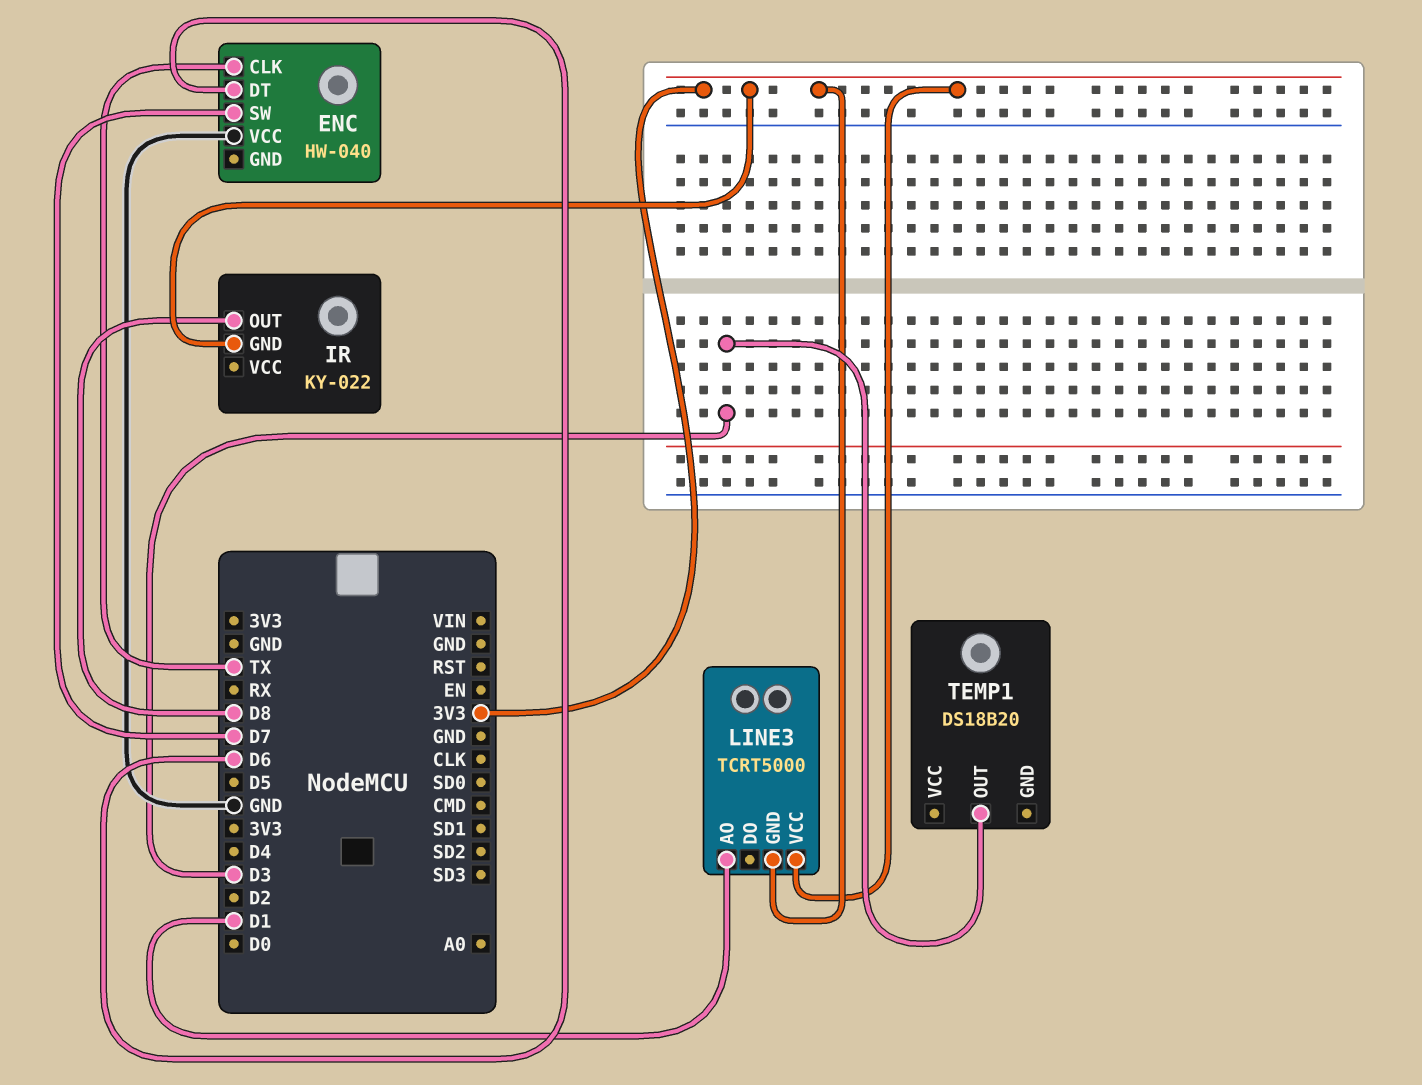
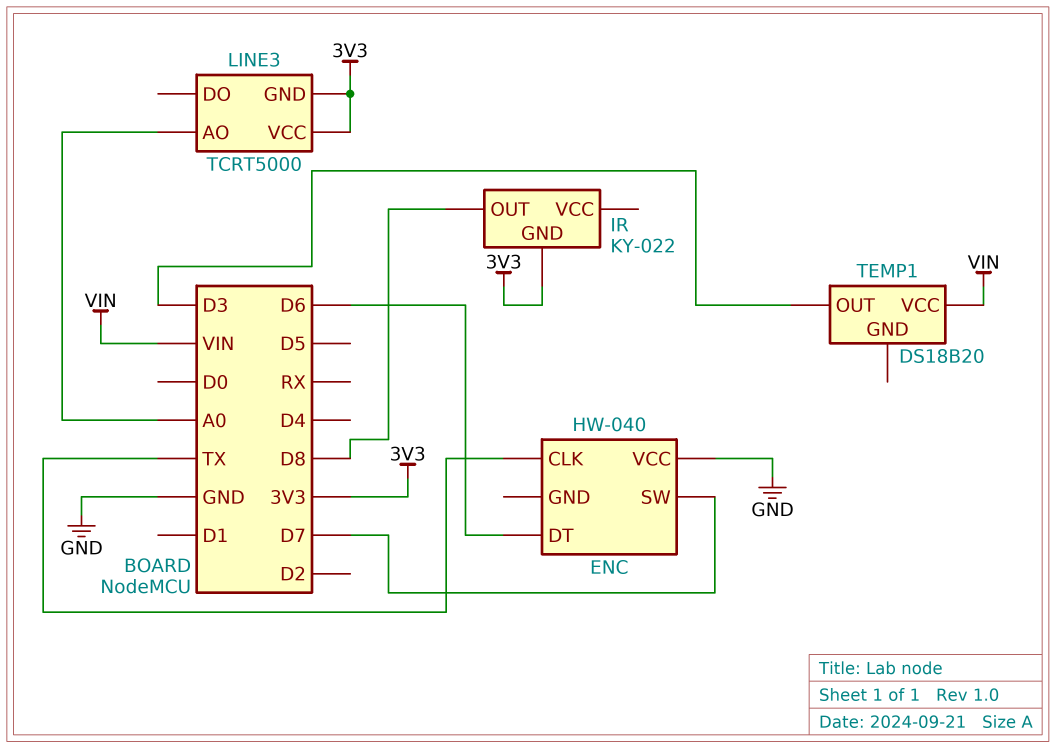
LINE3 pin AO: D1 -> A0
TEMP1 pin VCC: none -> VIN

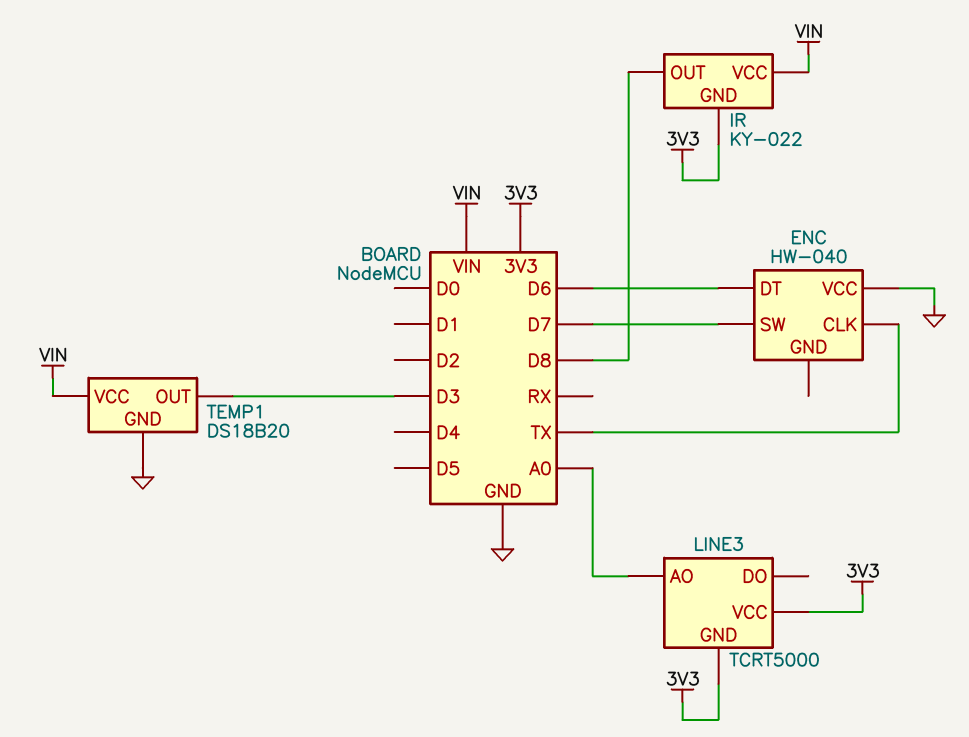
IR pin VCC: none -> VIN
TEMP1 pin GND: none -> GND

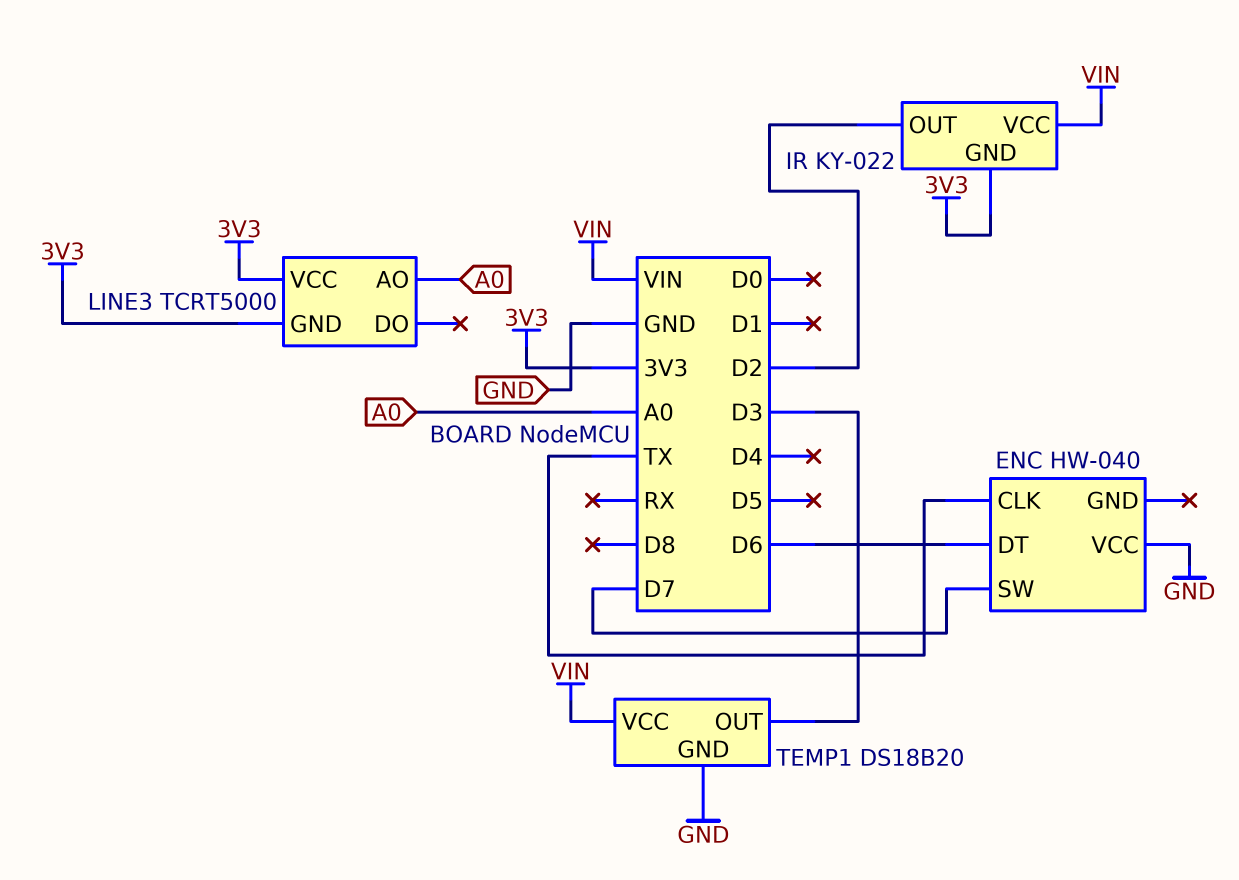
IR pin OUT: D8 -> D2

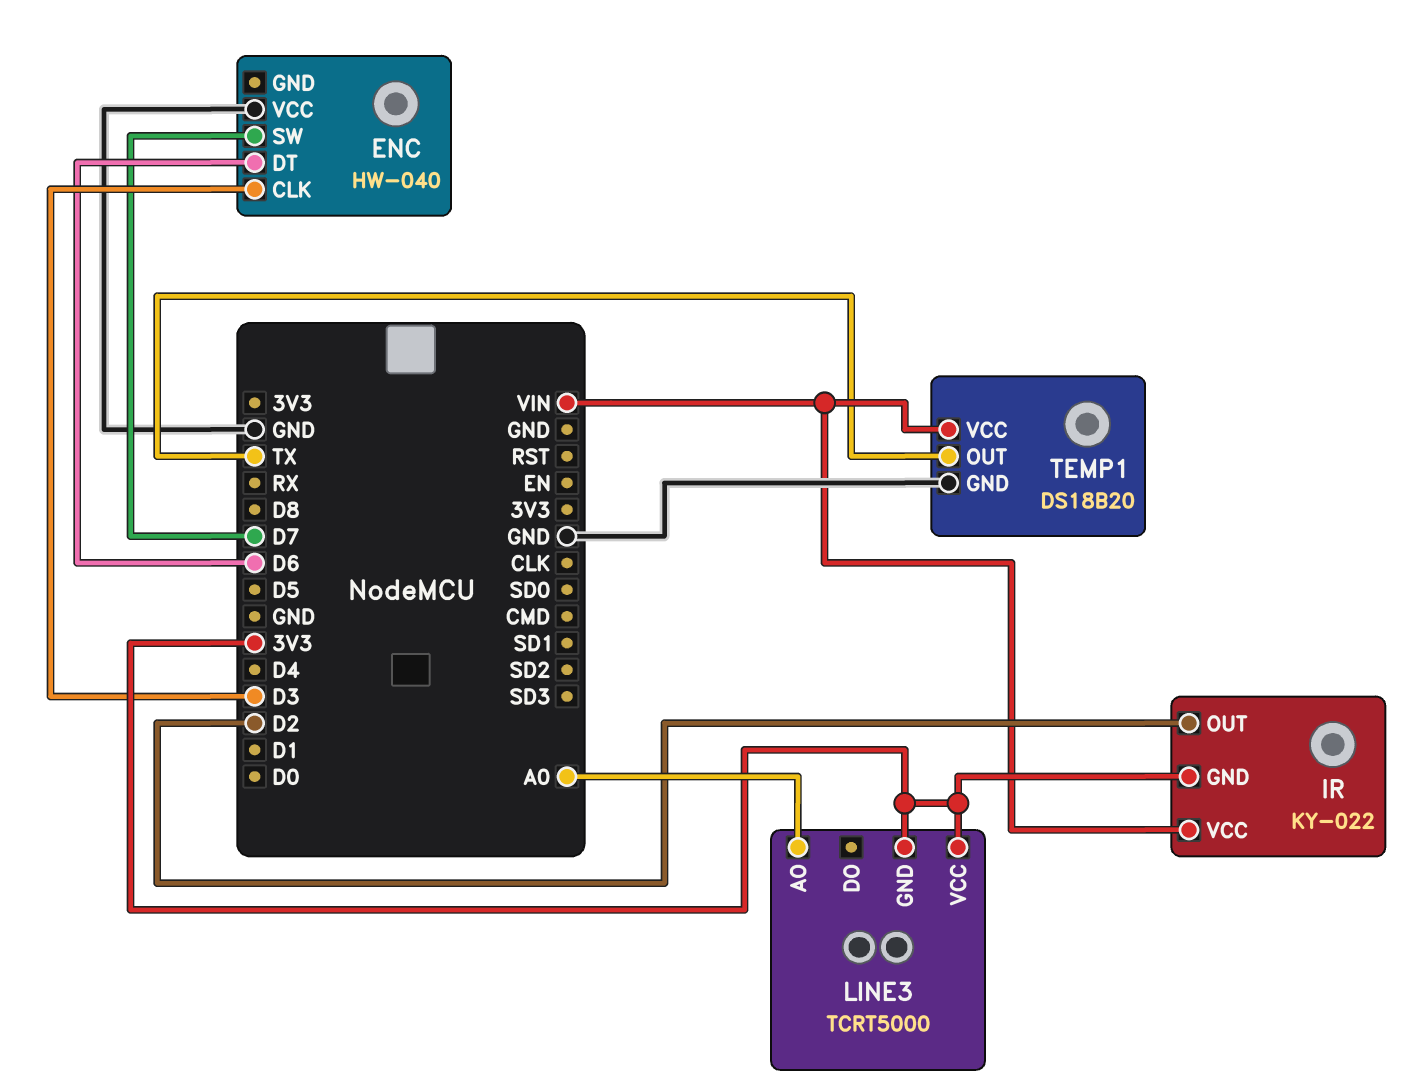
ENC pin CLK: TX -> D3
TEMP1 pin OUT: D3 -> TX

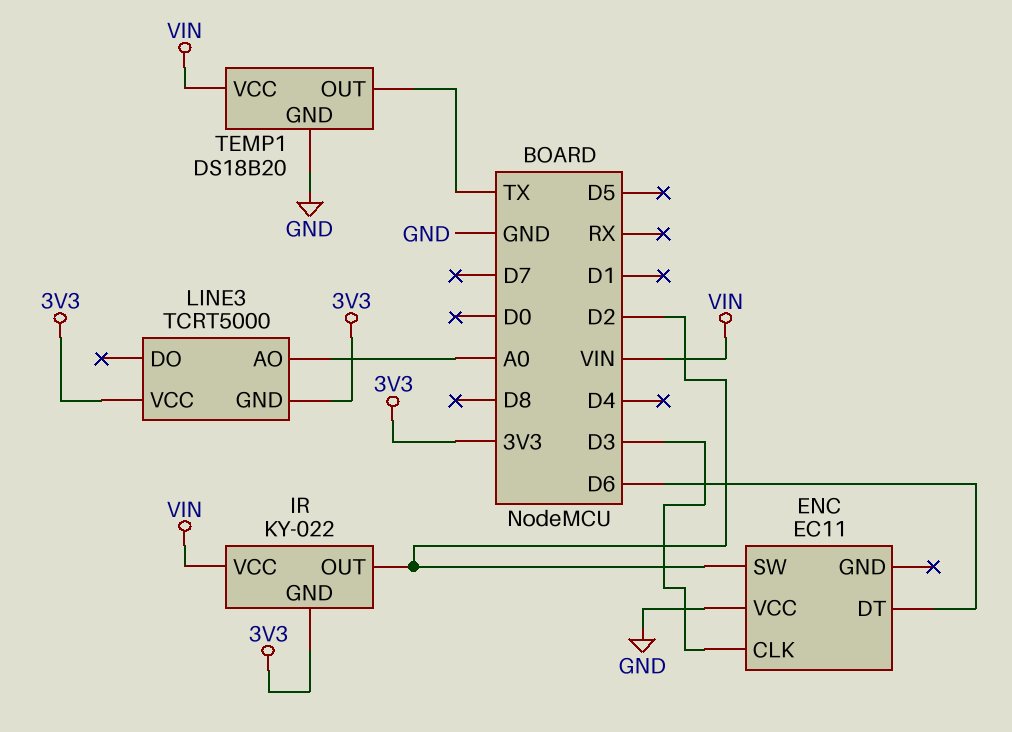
ENC: HW-040 -> EC11
ENC pin SW: D7 -> D2

